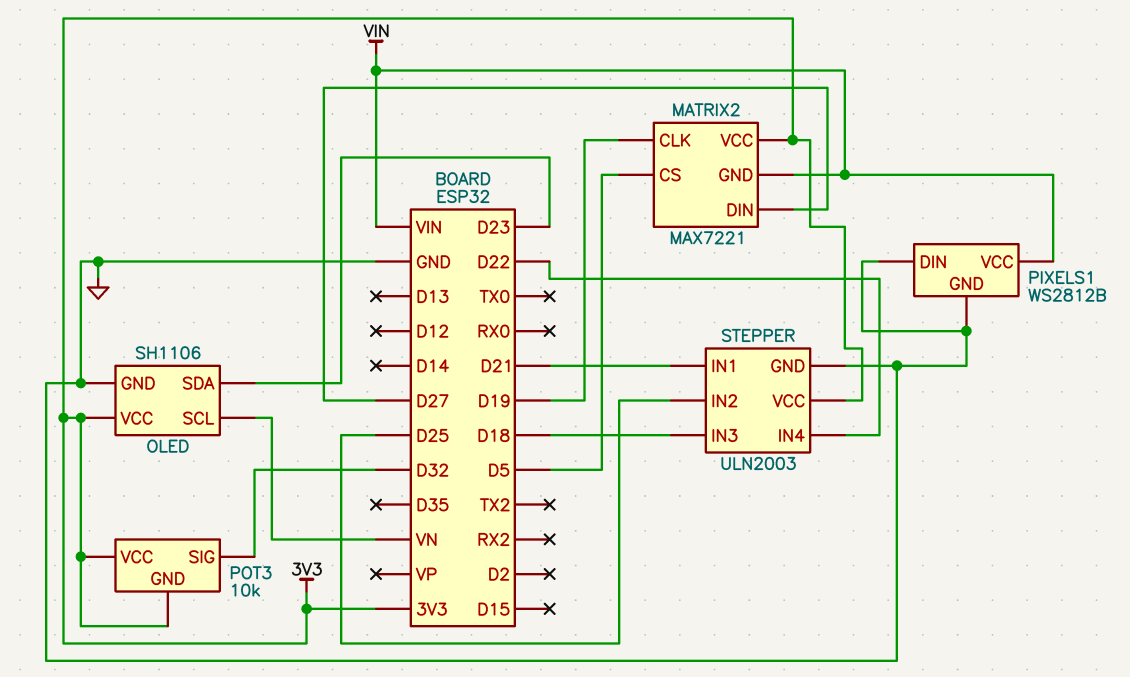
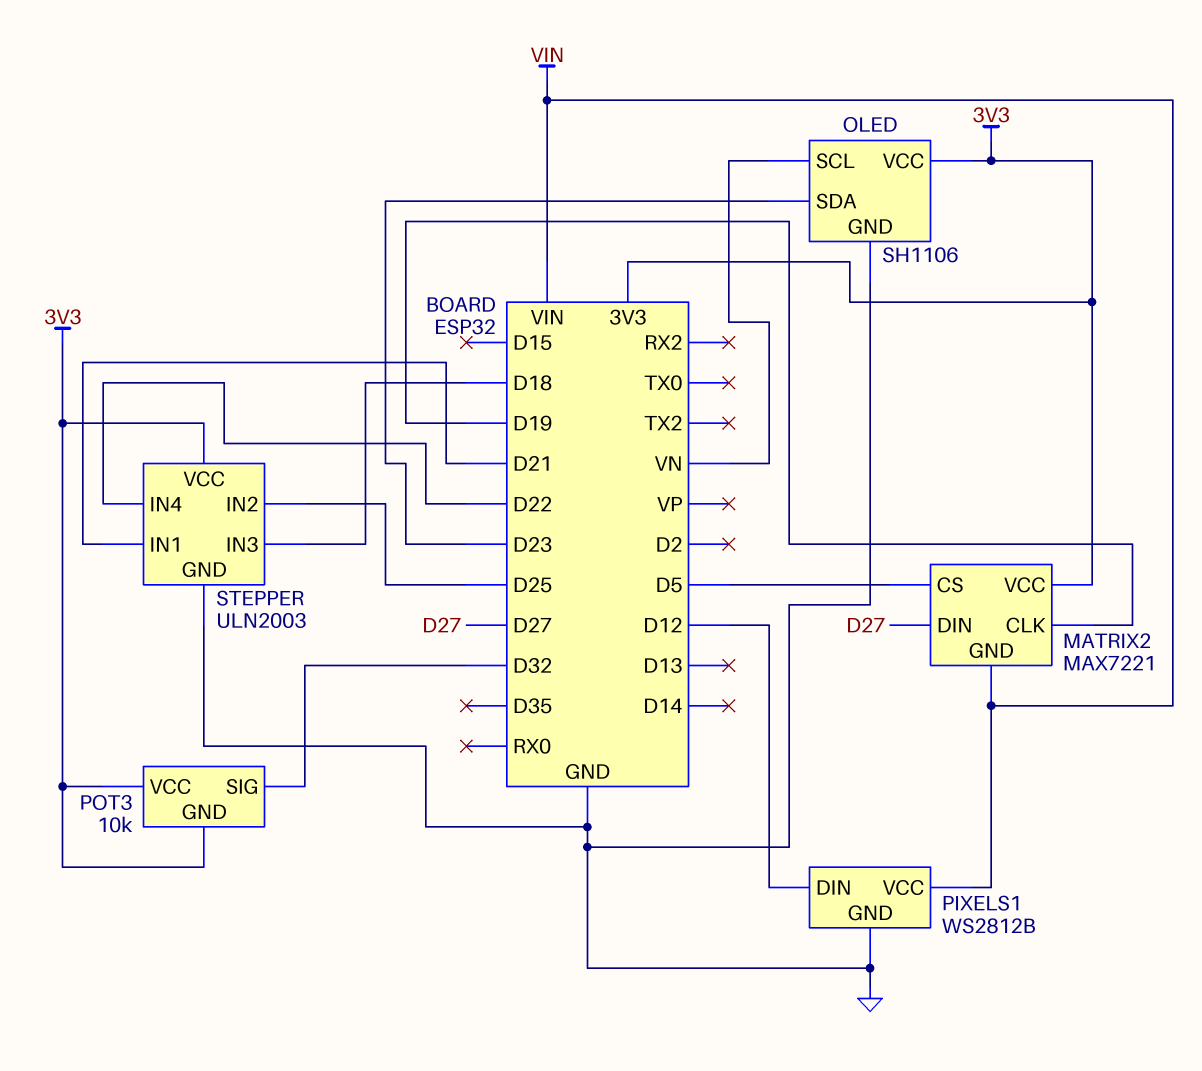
PIXELS1 pin DIN: GND -> D12

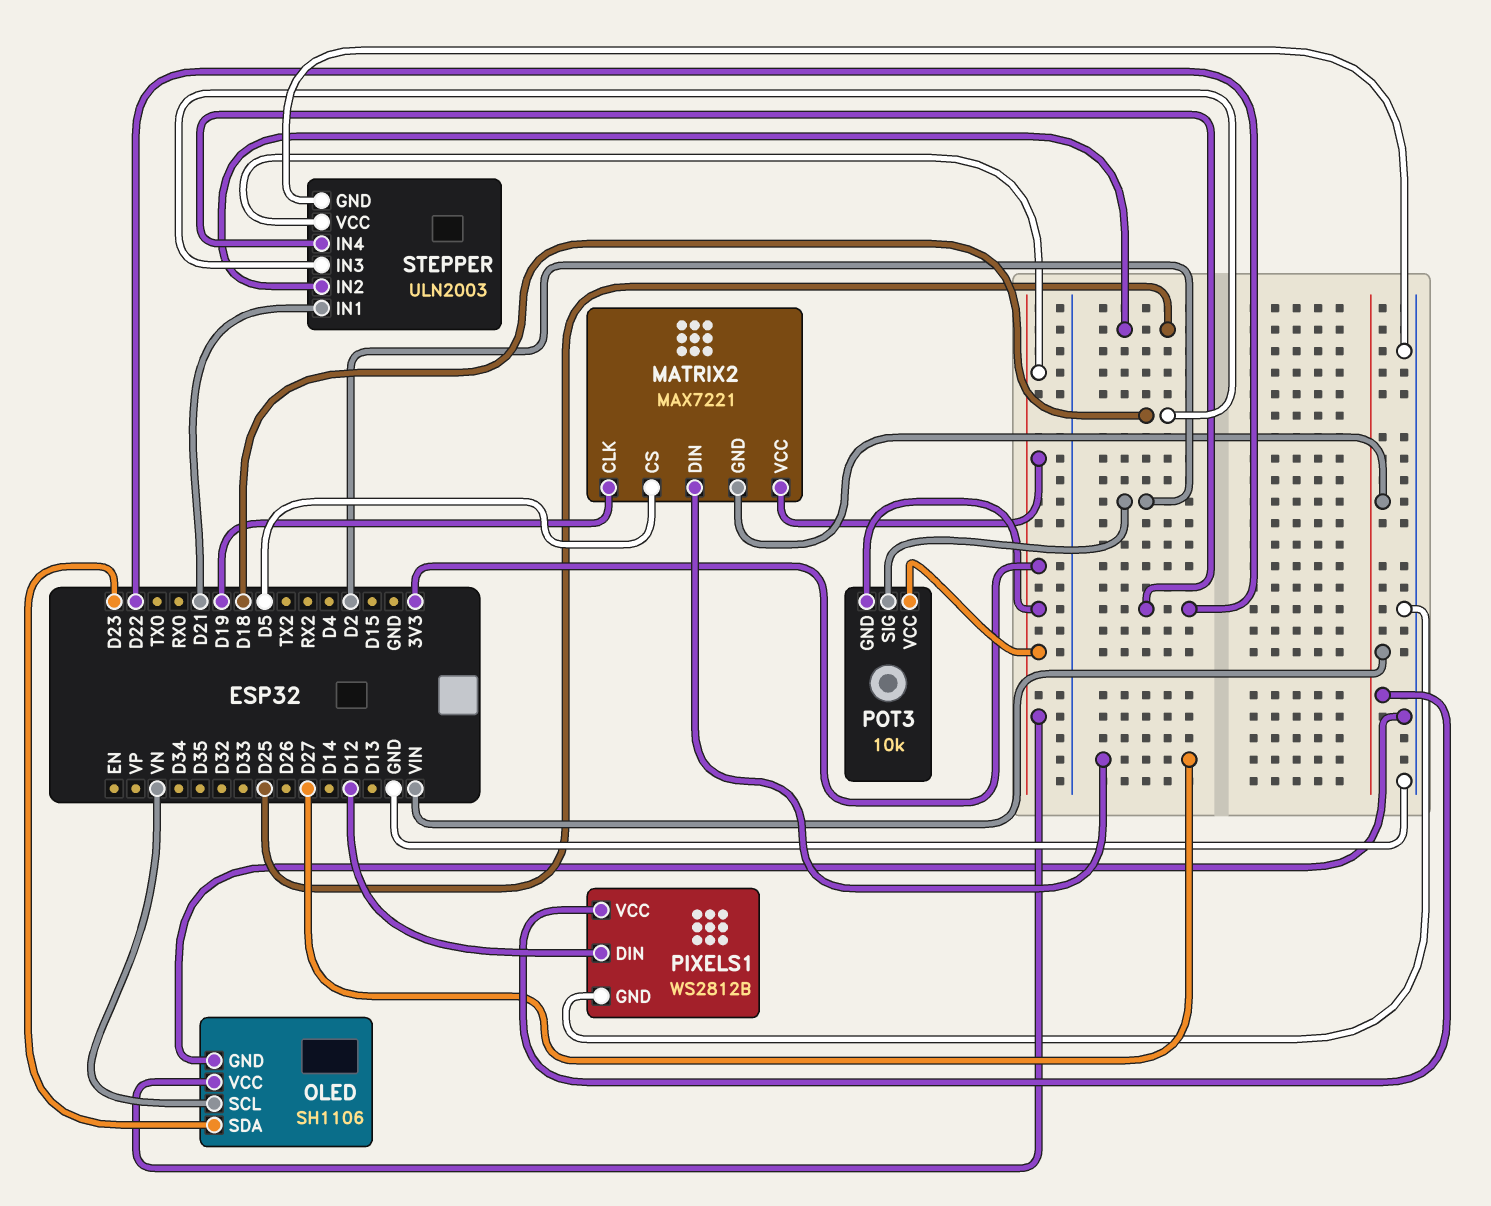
POT3 pin SIG: D32 -> D2

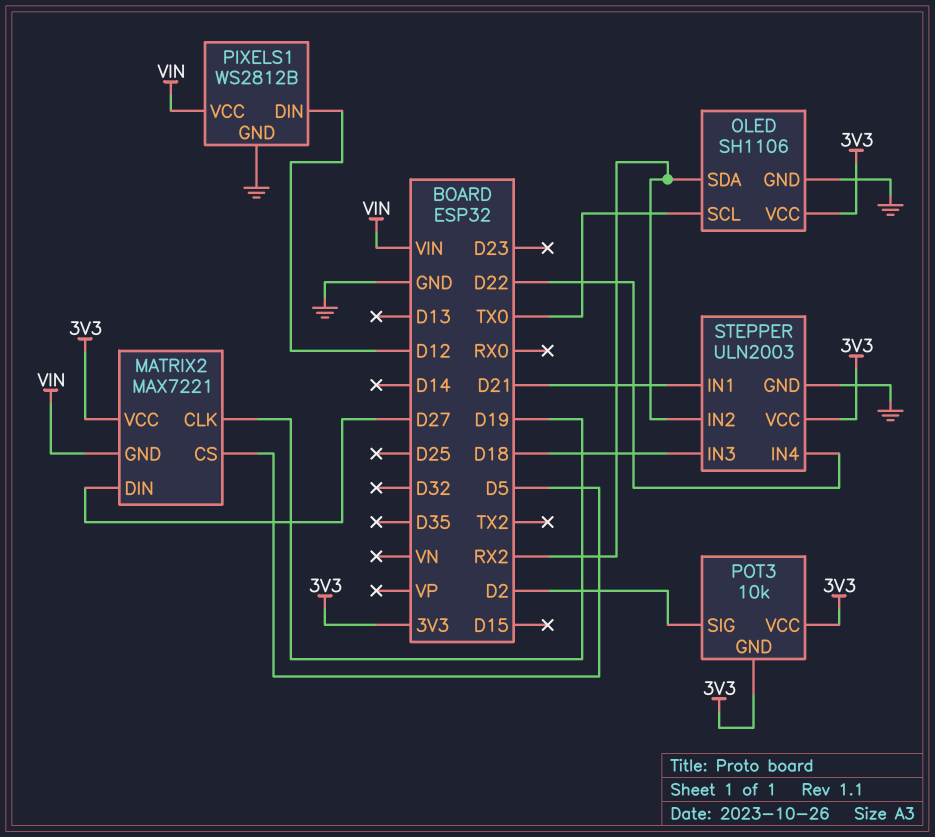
OLED pin SCL: VN -> TX0
OLED pin SDA: D23 -> RX2
STEPPER pin IN2: D25 -> RX2

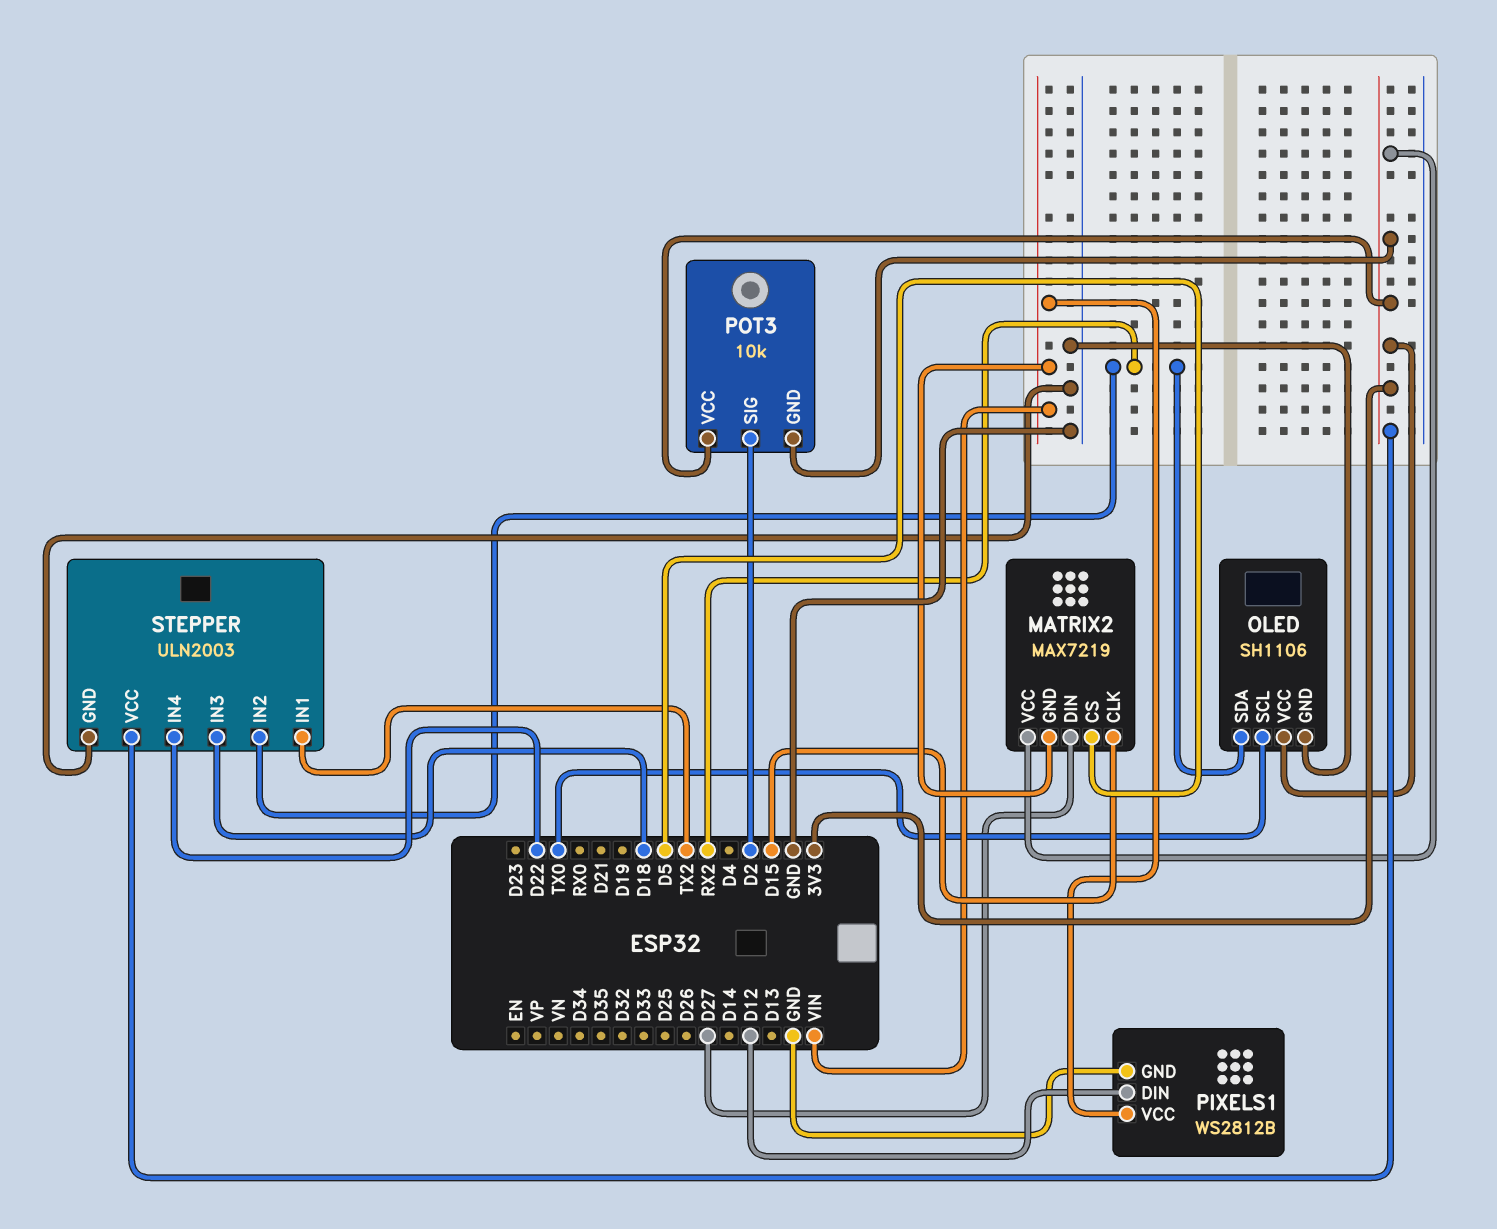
MATRIX2: MAX7221 -> MAX7219
MATRIX2 pin CLK: D19 -> D15
STEPPER pin IN1: D21 -> TX2

